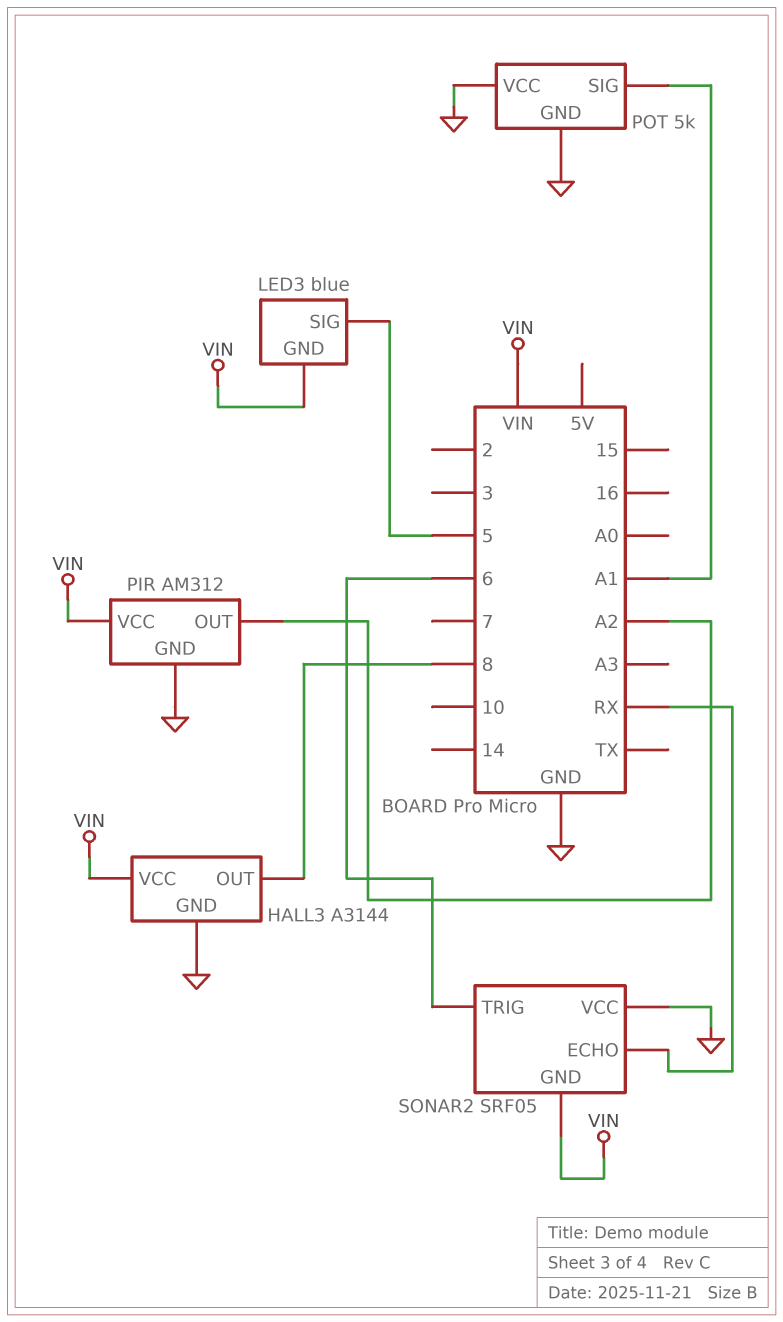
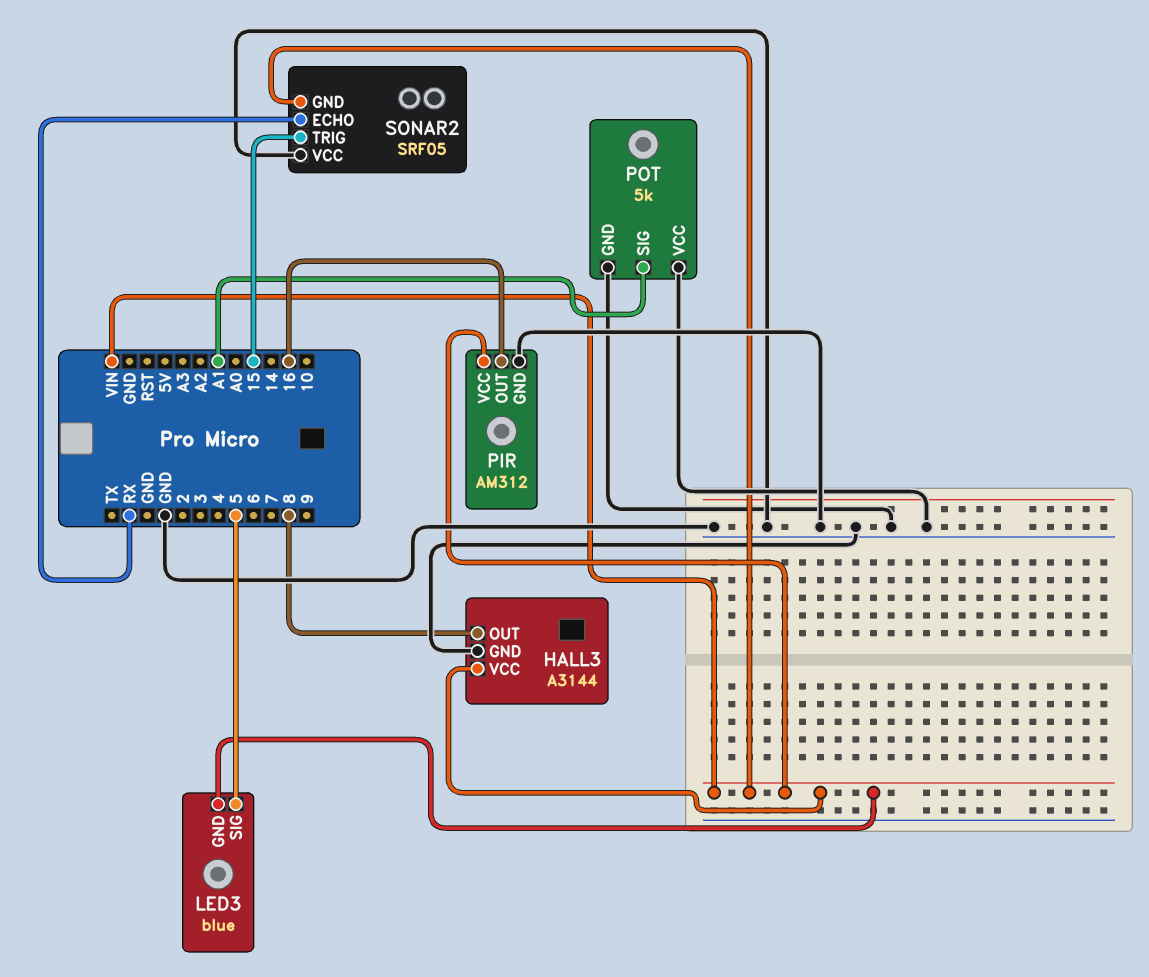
PIR pin OUT: A2 -> 16
SONAR2 pin TRIG: 6 -> 15

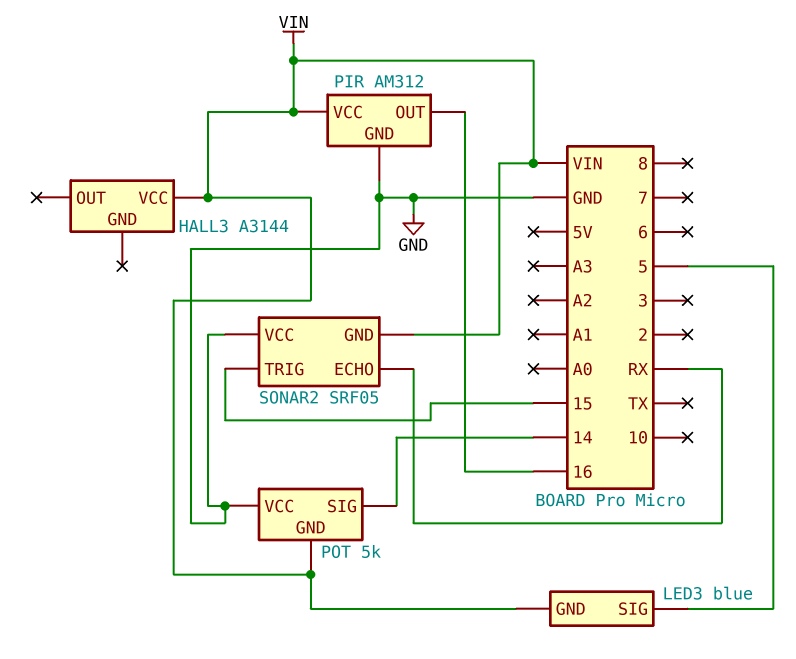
HALL3 pin GND: GND -> none
HALL3 pin OUT: 8 -> none
POT pin GND: GND -> VIN
POT pin SIG: A1 -> 14

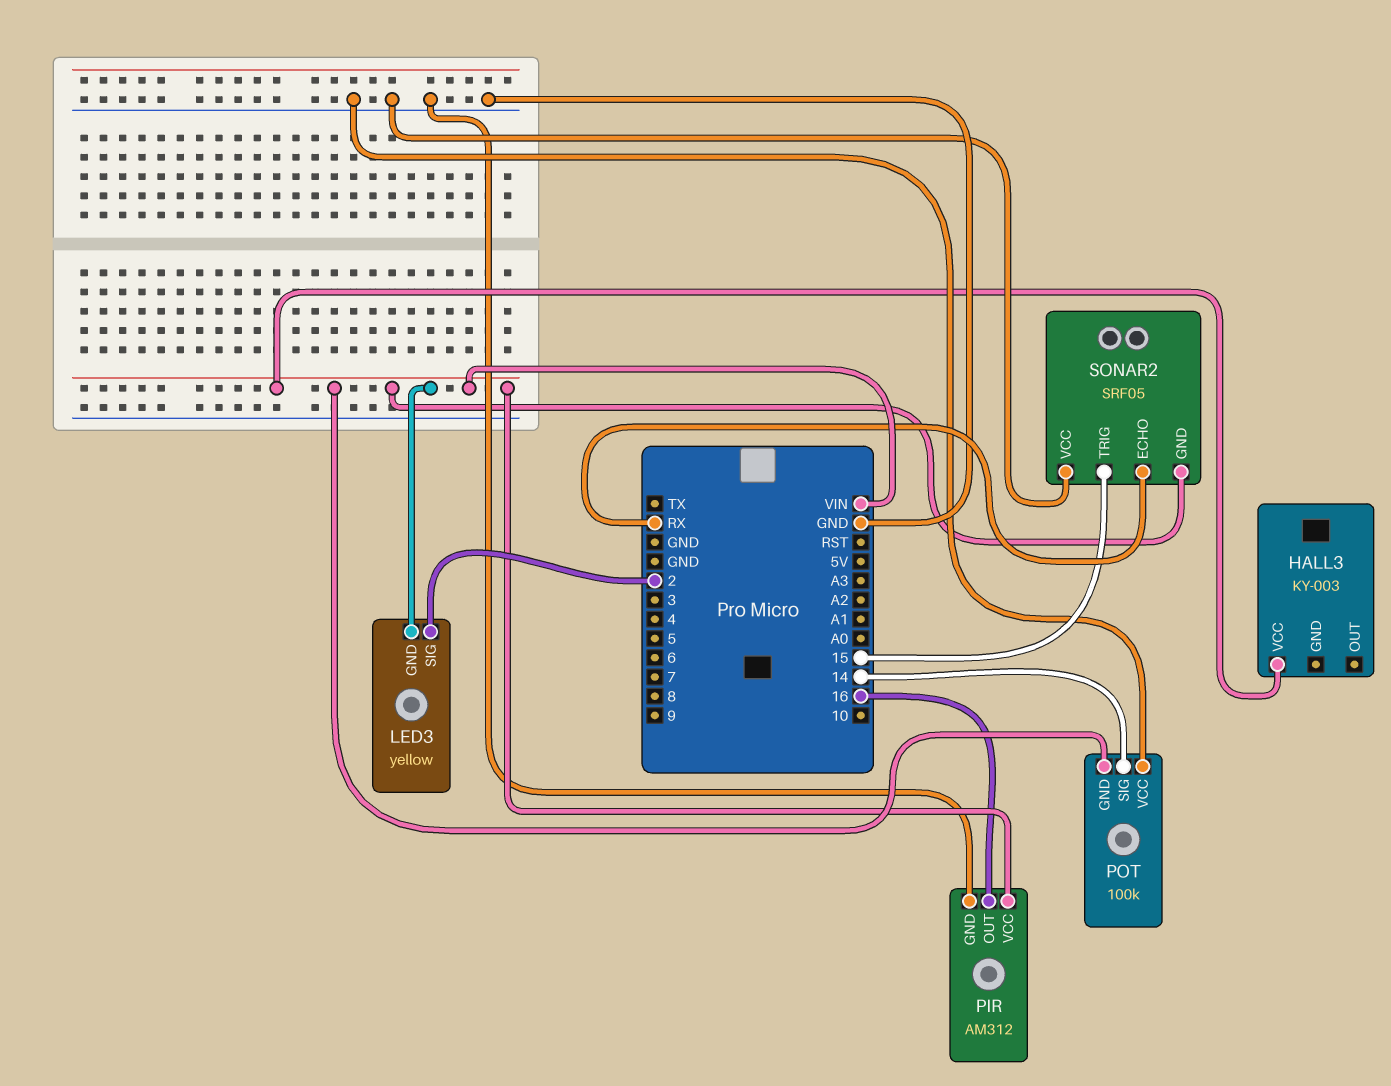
HALL3: A3144 -> KY-003
LED3: blue -> yellow
LED3 pin SIG: 5 -> 2
POT: 5k -> 100k

